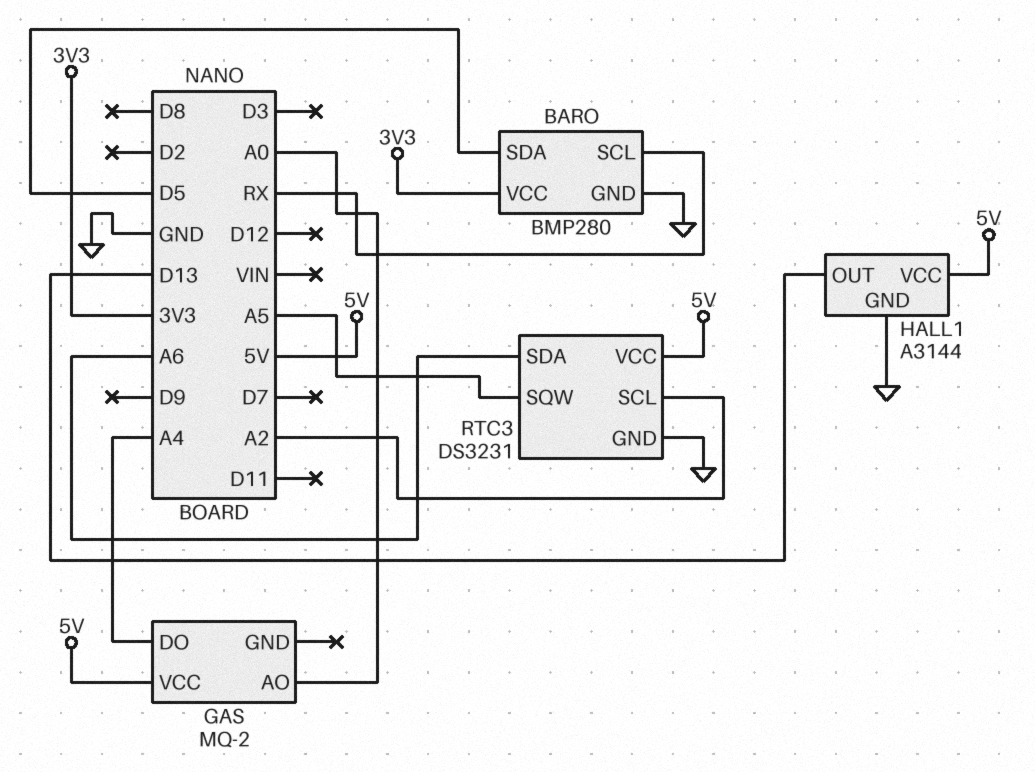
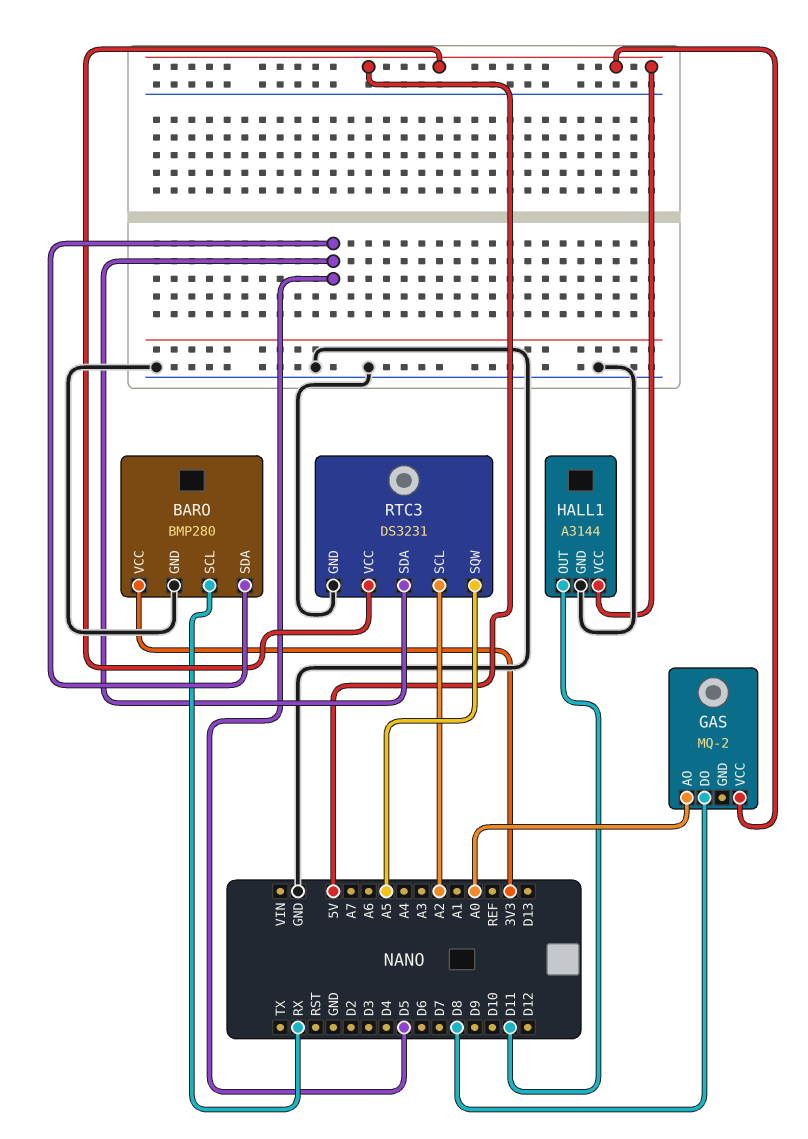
GAS pin DO: A4 -> D8
HALL1 pin OUT: D13 -> D11
RTC3 pin SDA: A6 -> D5

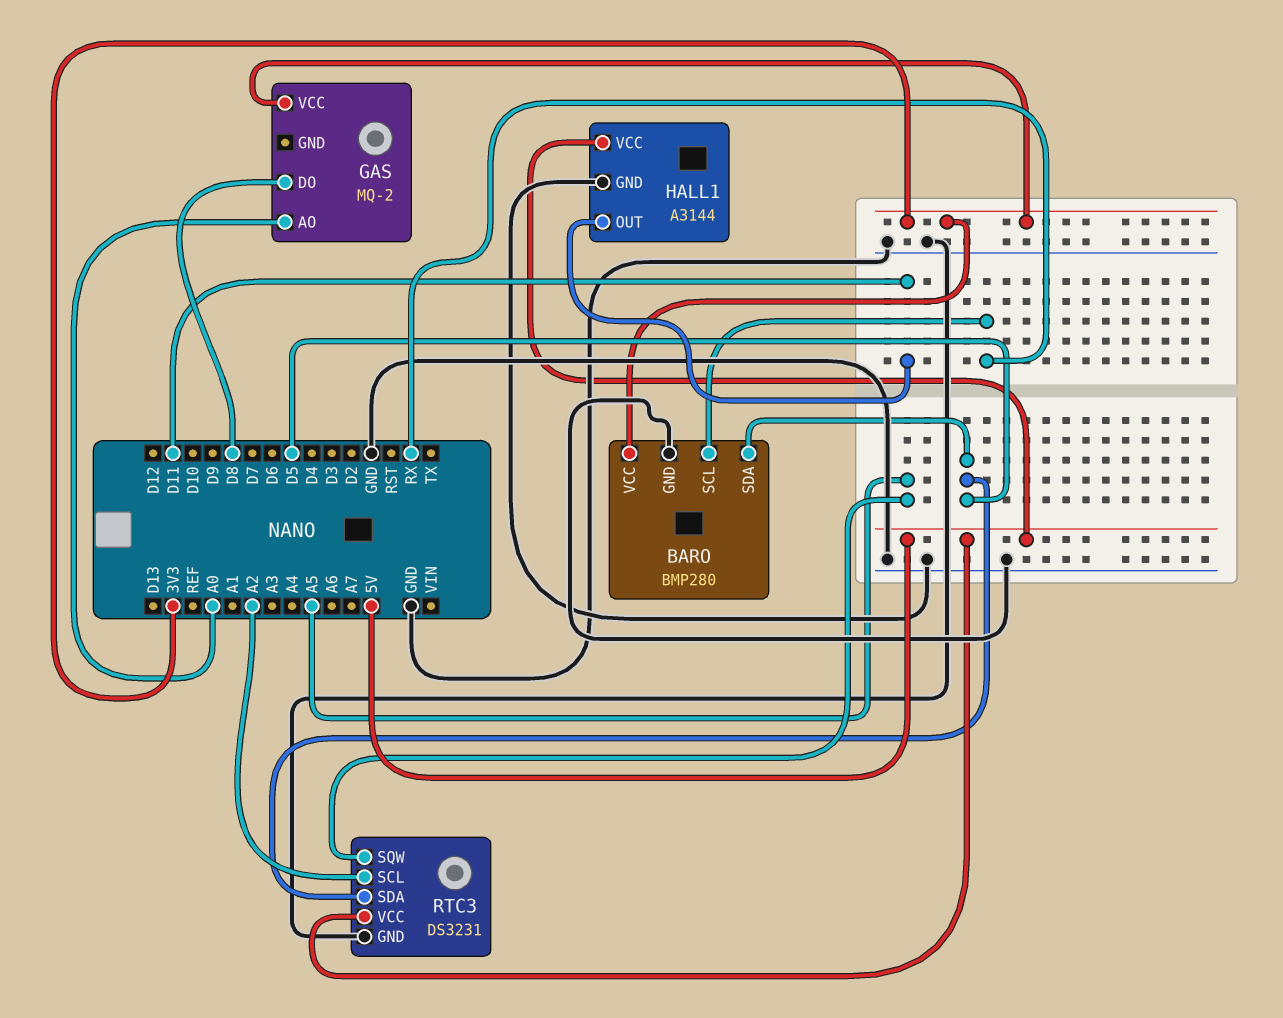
GAS pin VCC: 5V -> 3V3

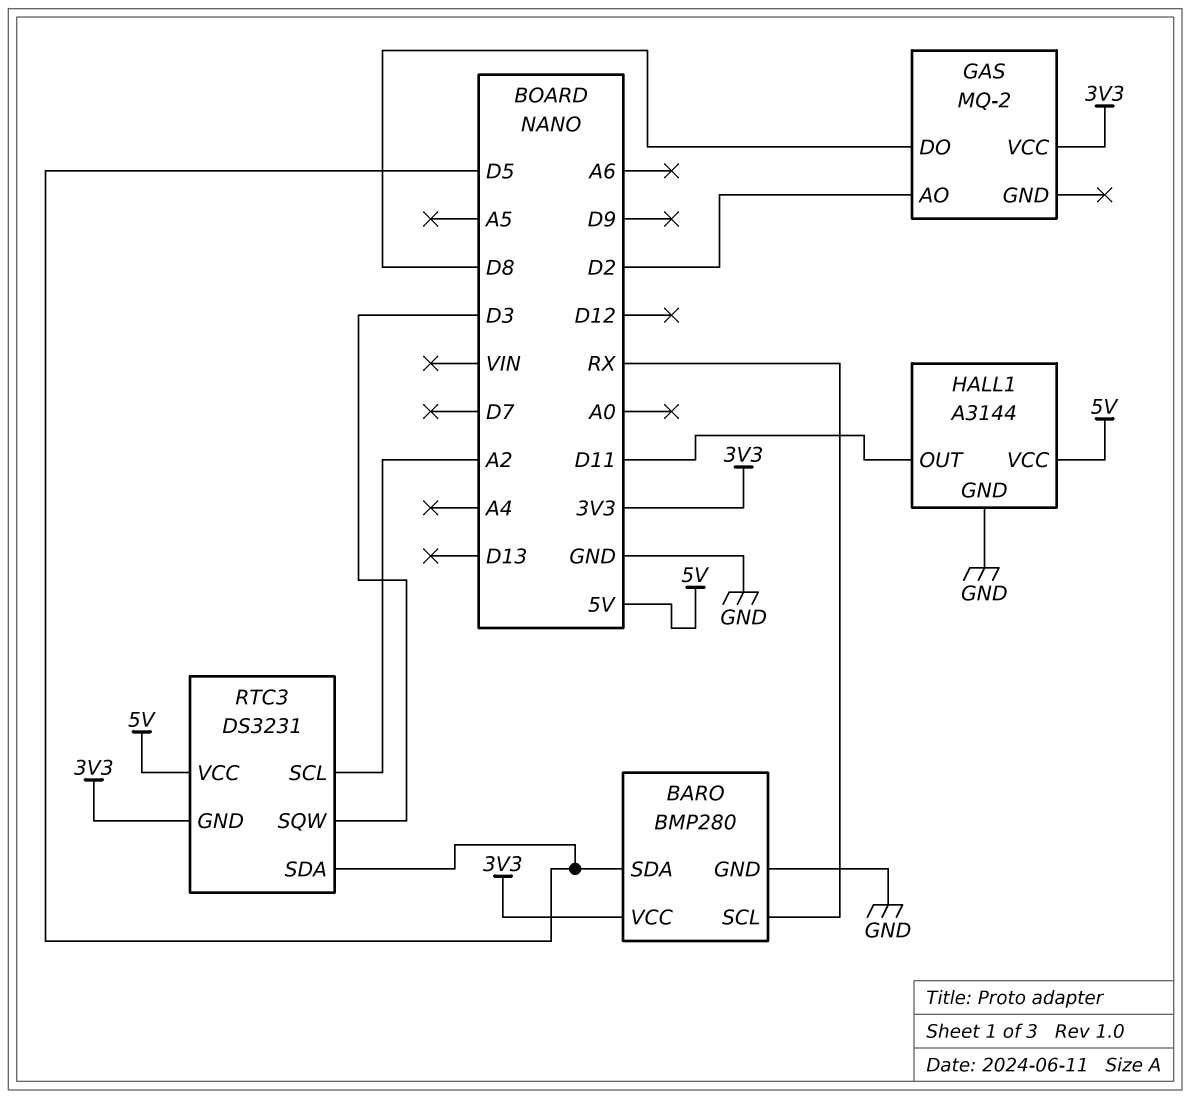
GAS pin AO: A0 -> D2
RTC3 pin GND: GND -> 3V3
RTC3 pin SQW: A5 -> D3

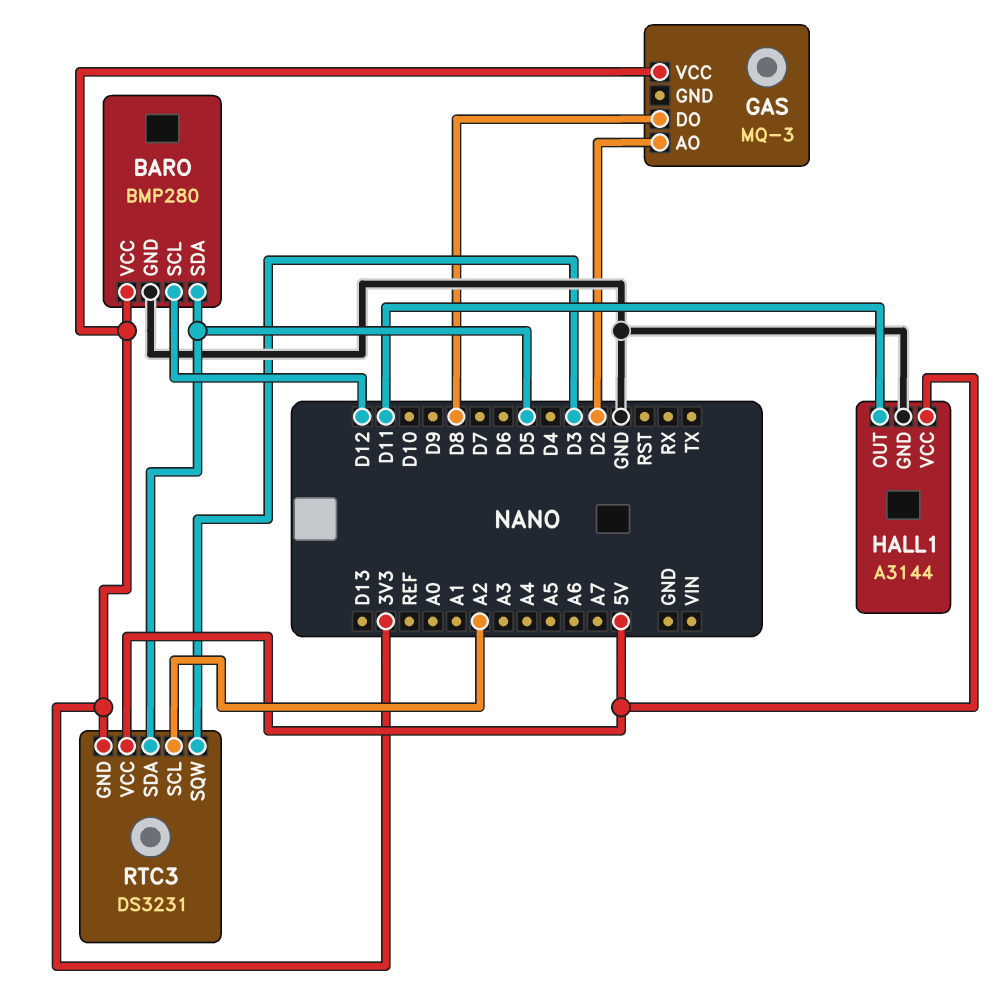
BARO pin SCL: RX -> D12
GAS: MQ-2 -> MQ-3

